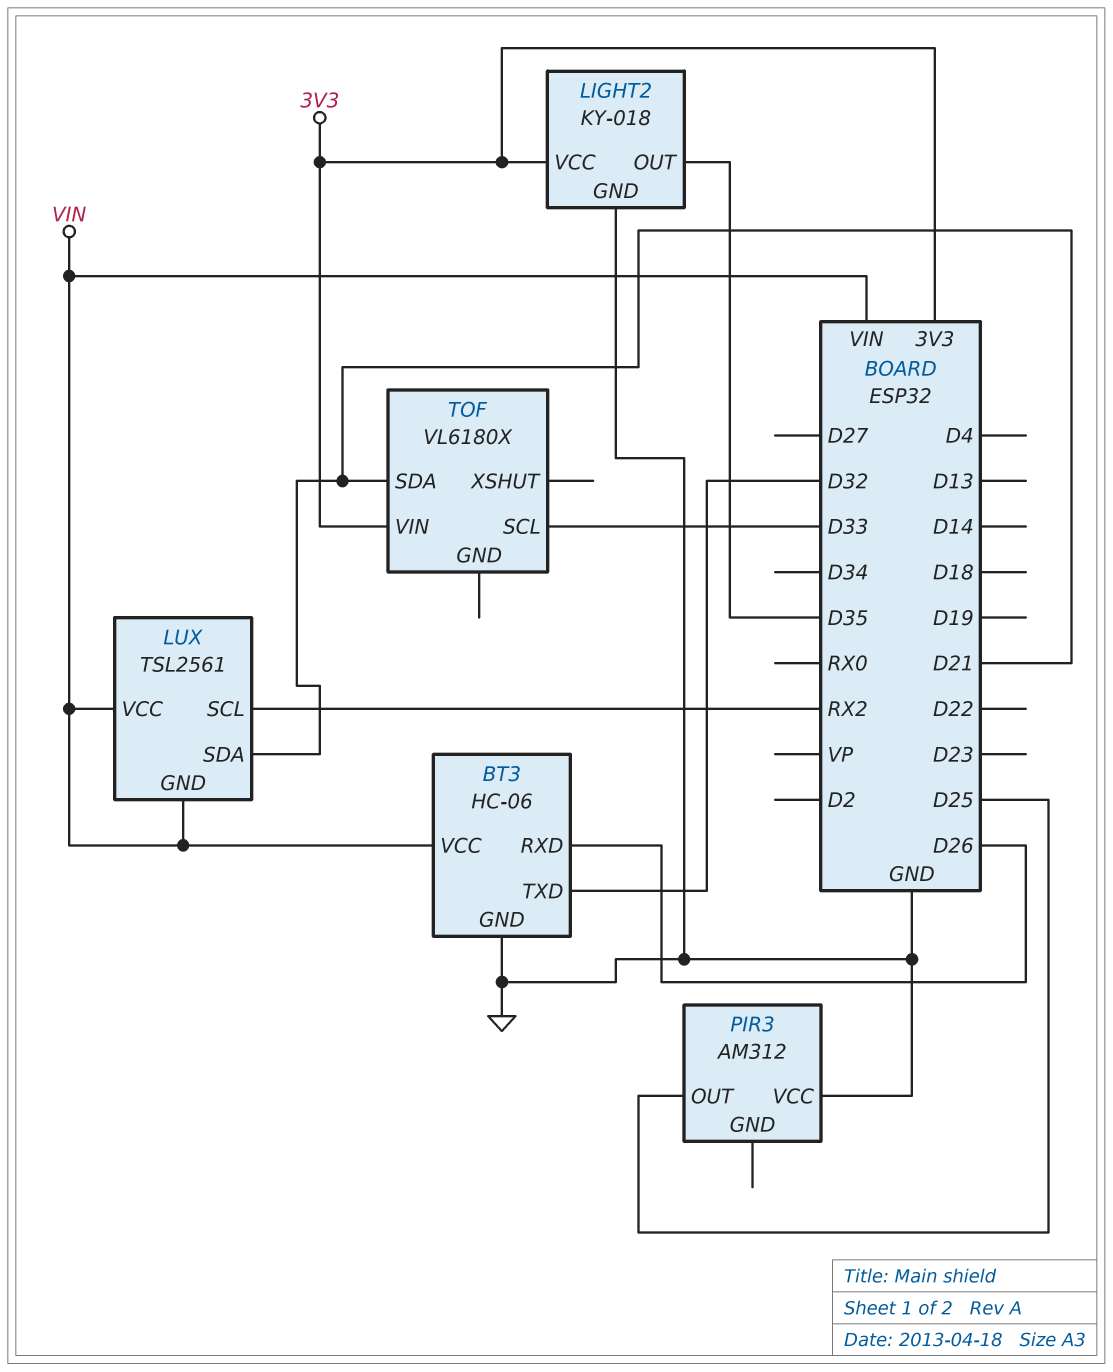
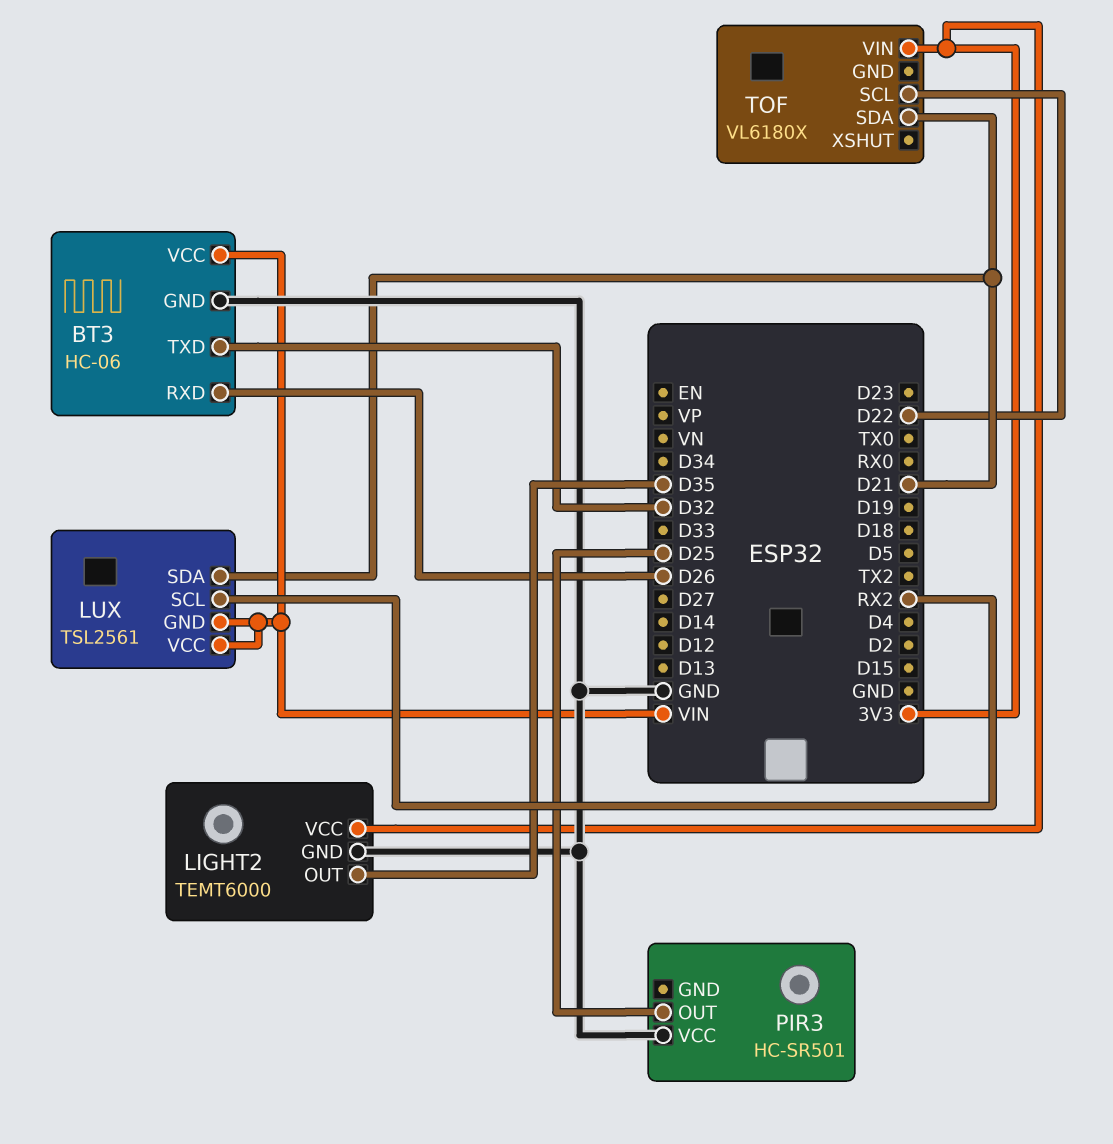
LIGHT2: KY-018 -> TEMT6000
PIR3: AM312 -> HC-SR501
TOF pin SCL: D33 -> D22

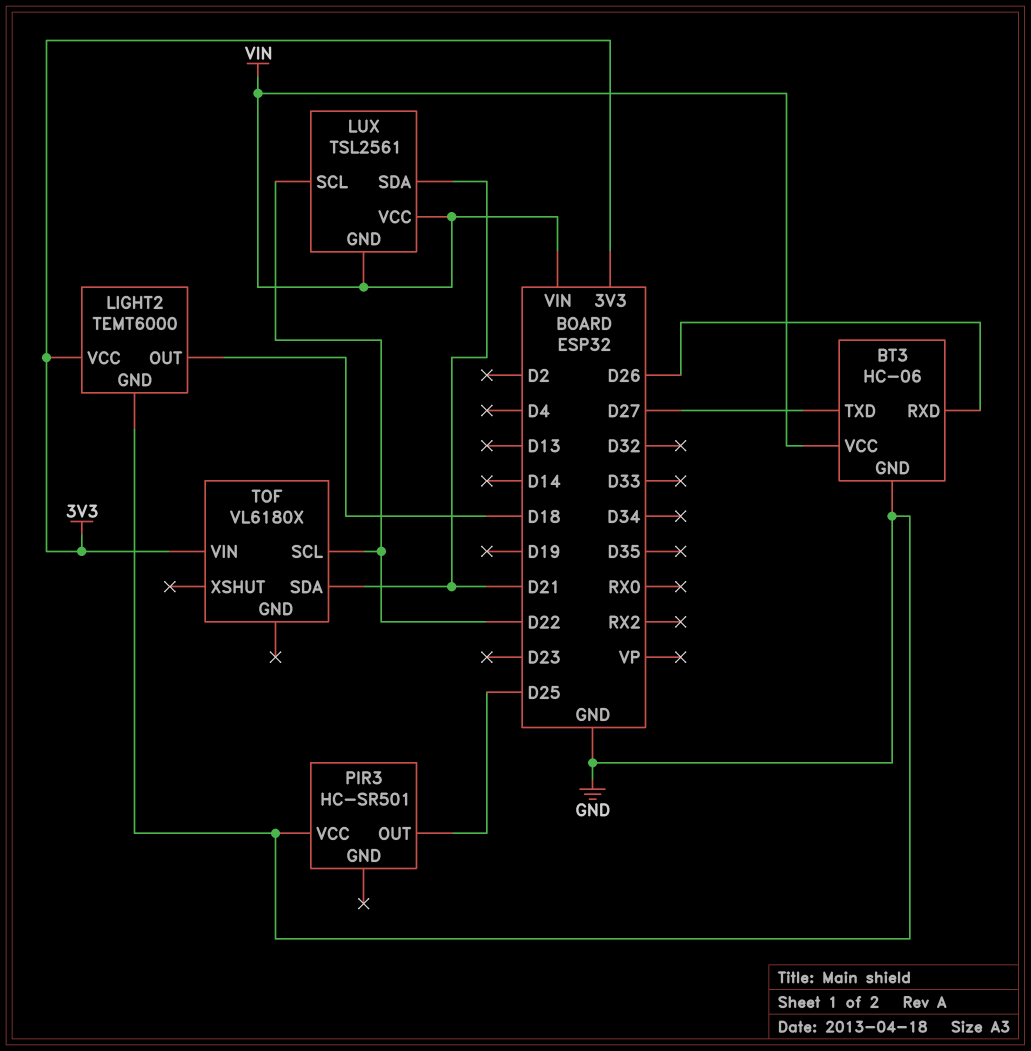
BT3 pin TXD: D32 -> D27
LIGHT2 pin OUT: D35 -> D18
LUX pin SCL: RX2 -> D22

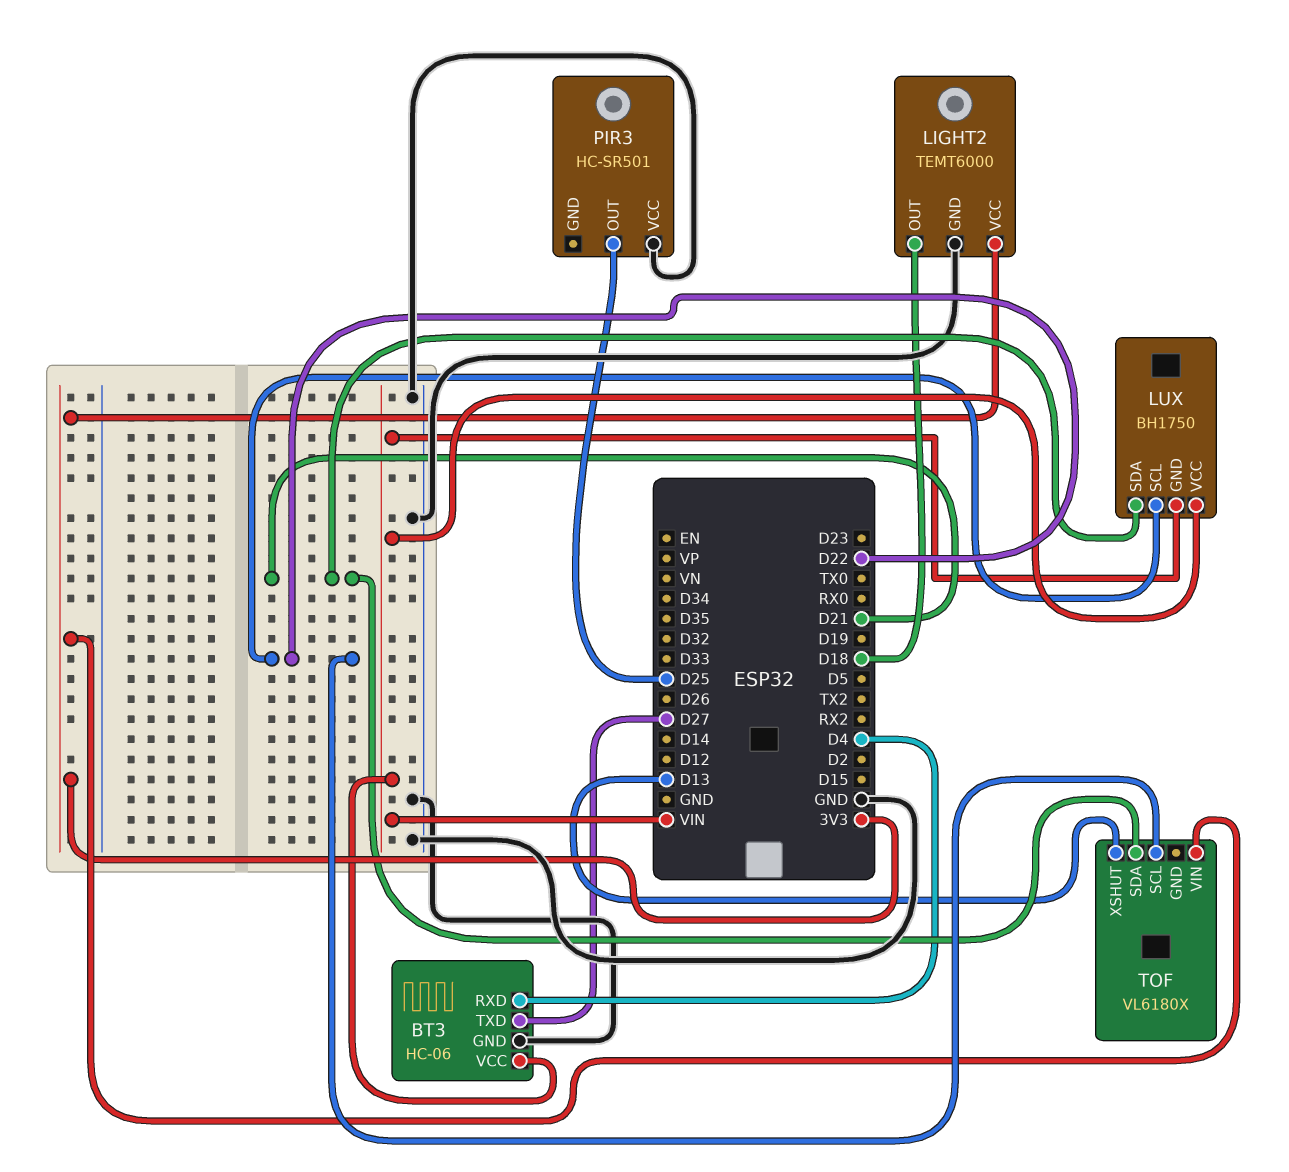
BT3 pin RXD: D26 -> D4
LUX: TSL2561 -> BH1750
TOF pin XSHUT: none -> D13

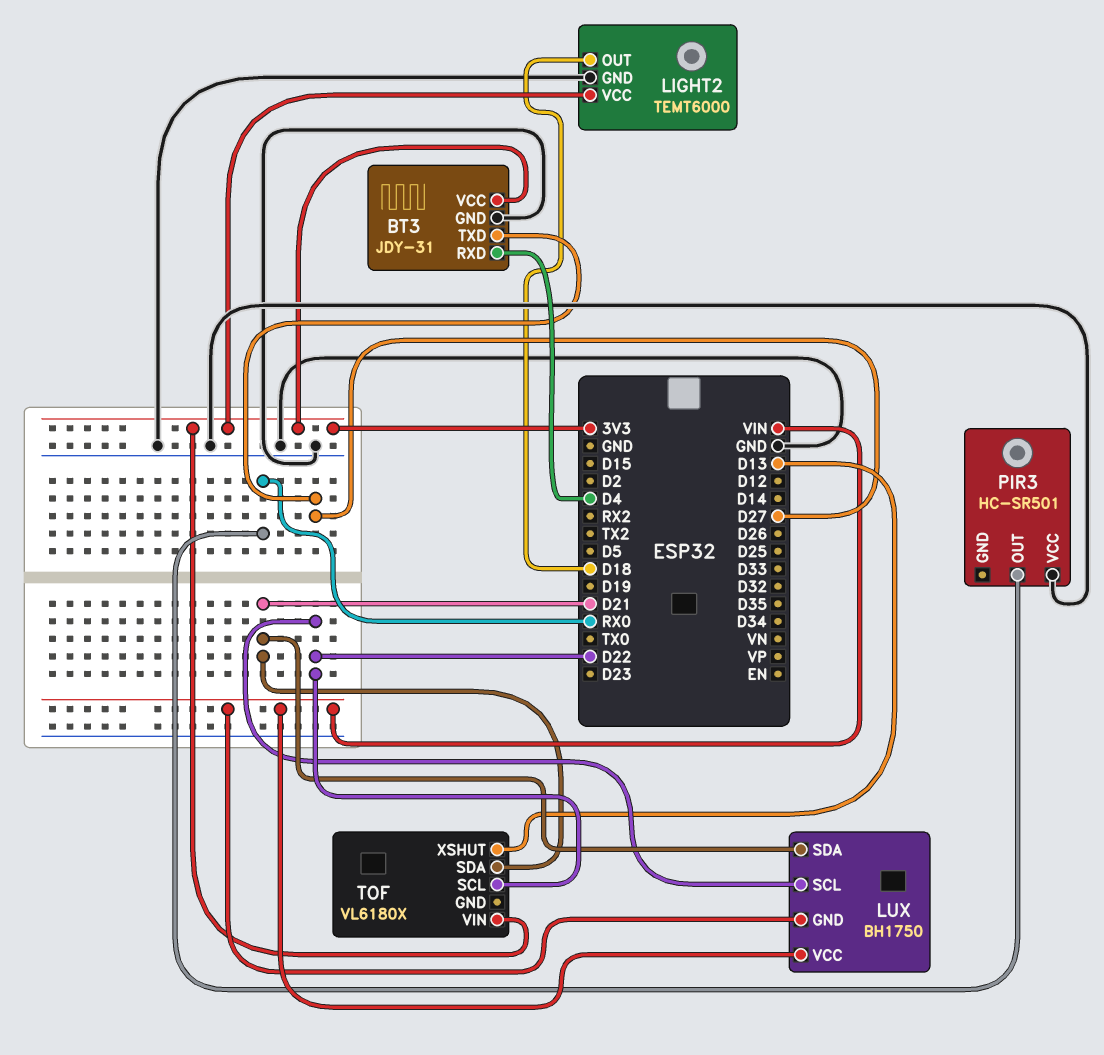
BT3: HC-06 -> JDY-31
BT3 pin VCC: VIN -> 3V3
PIR3 pin OUT: D25 -> RX0

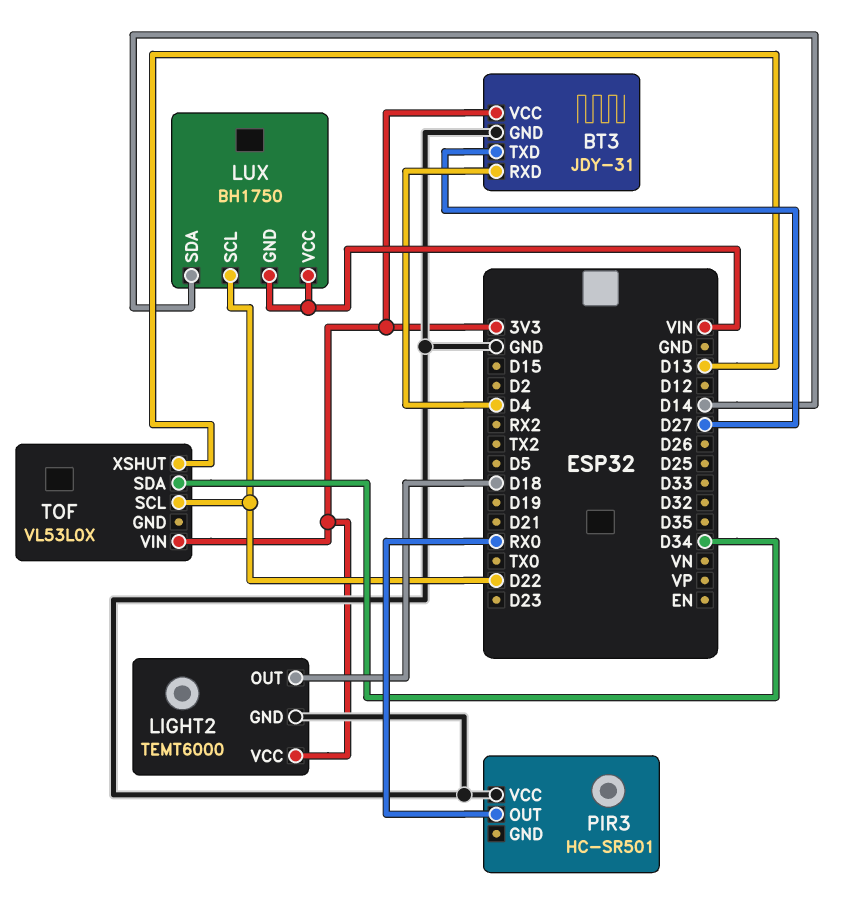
LUX pin SDA: D21 -> D14
TOF: VL6180X -> VL53L0X
TOF pin SDA: D21 -> D34

